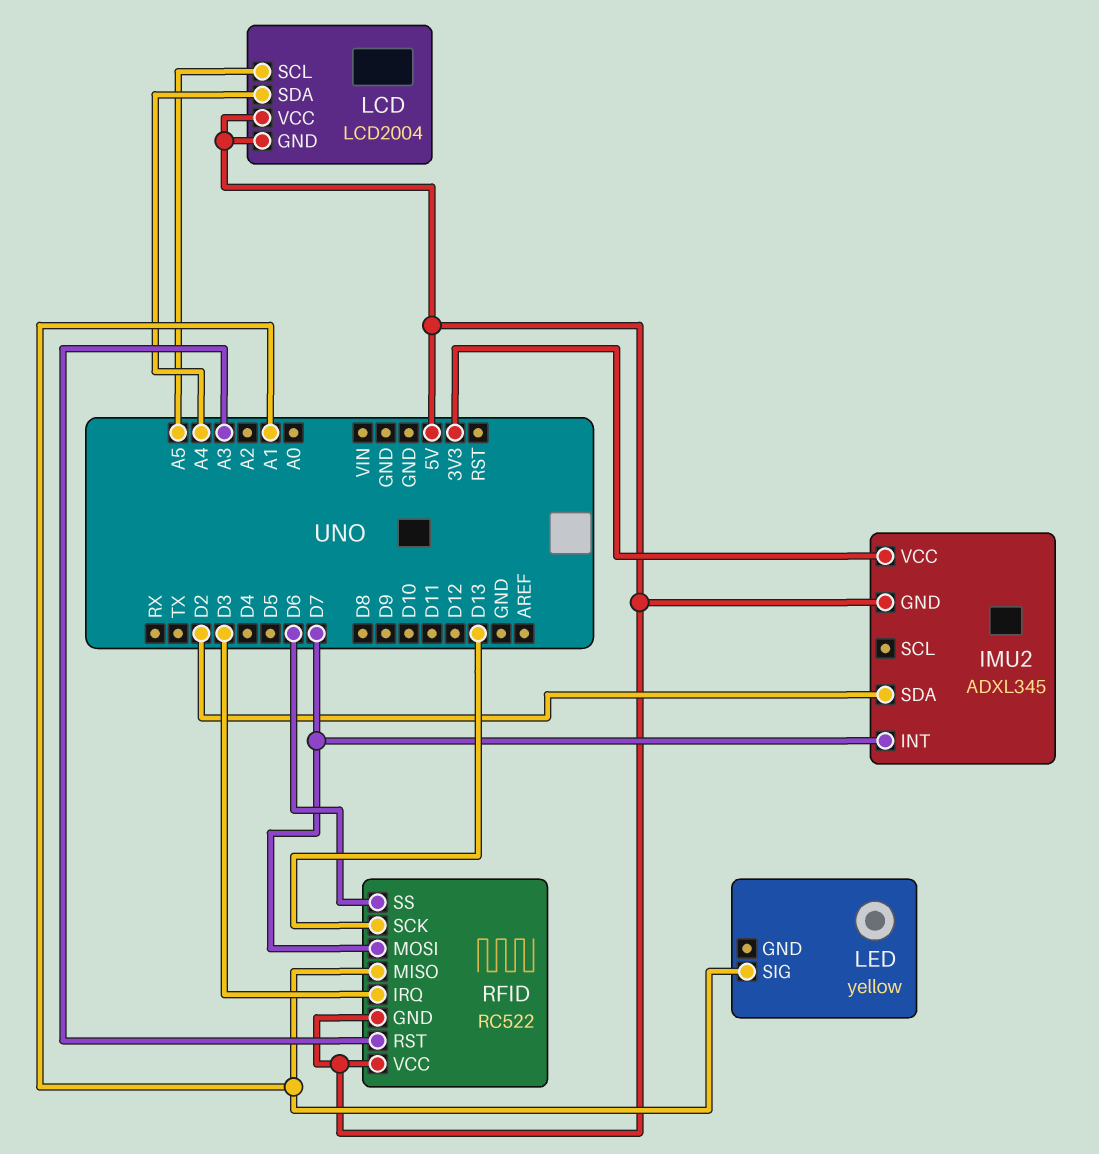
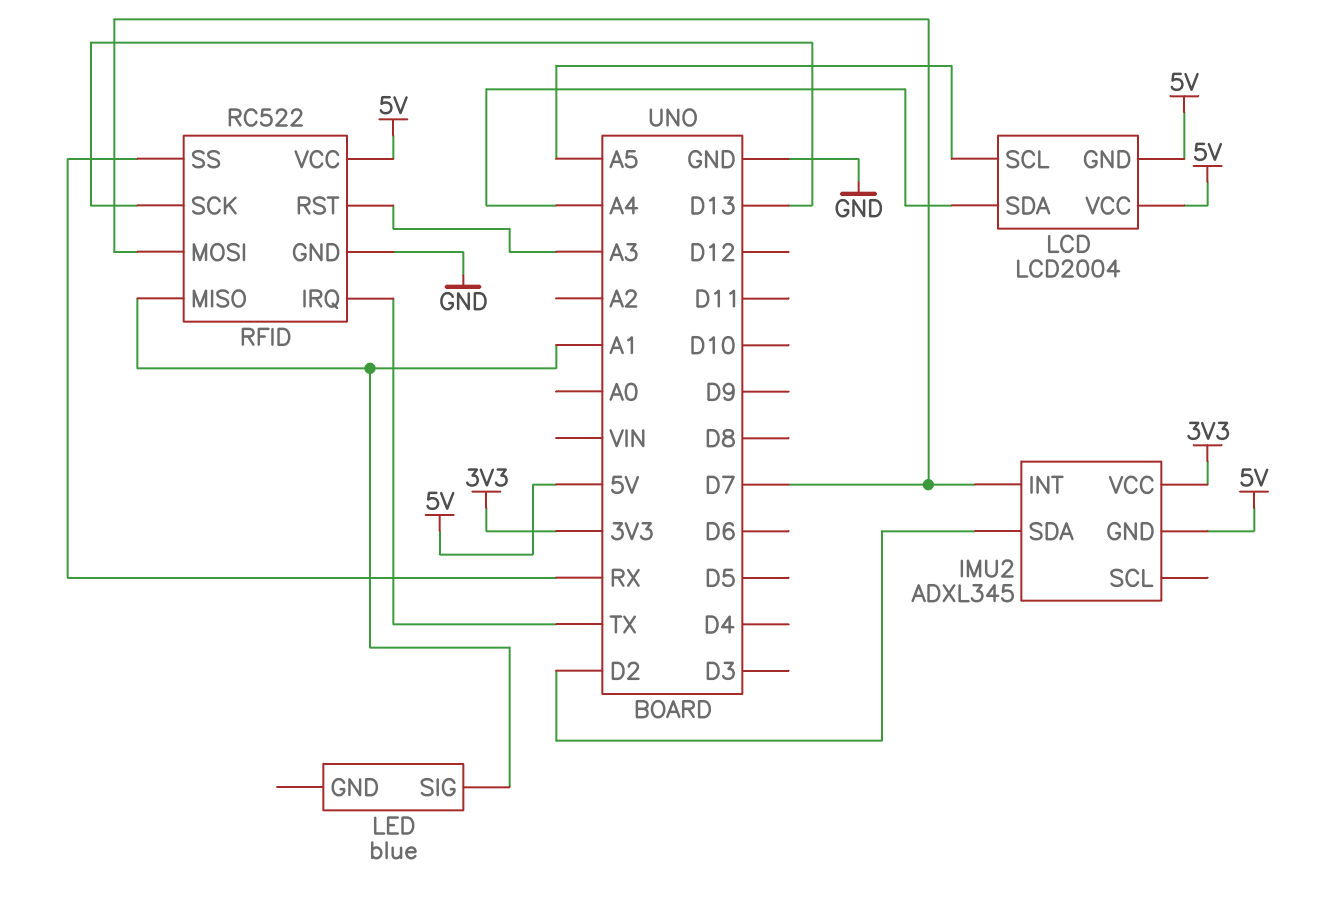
LED: yellow -> blue
RFID pin GND: 5V -> GND
RFID pin IRQ: D3 -> TX
RFID pin SS: D6 -> RX

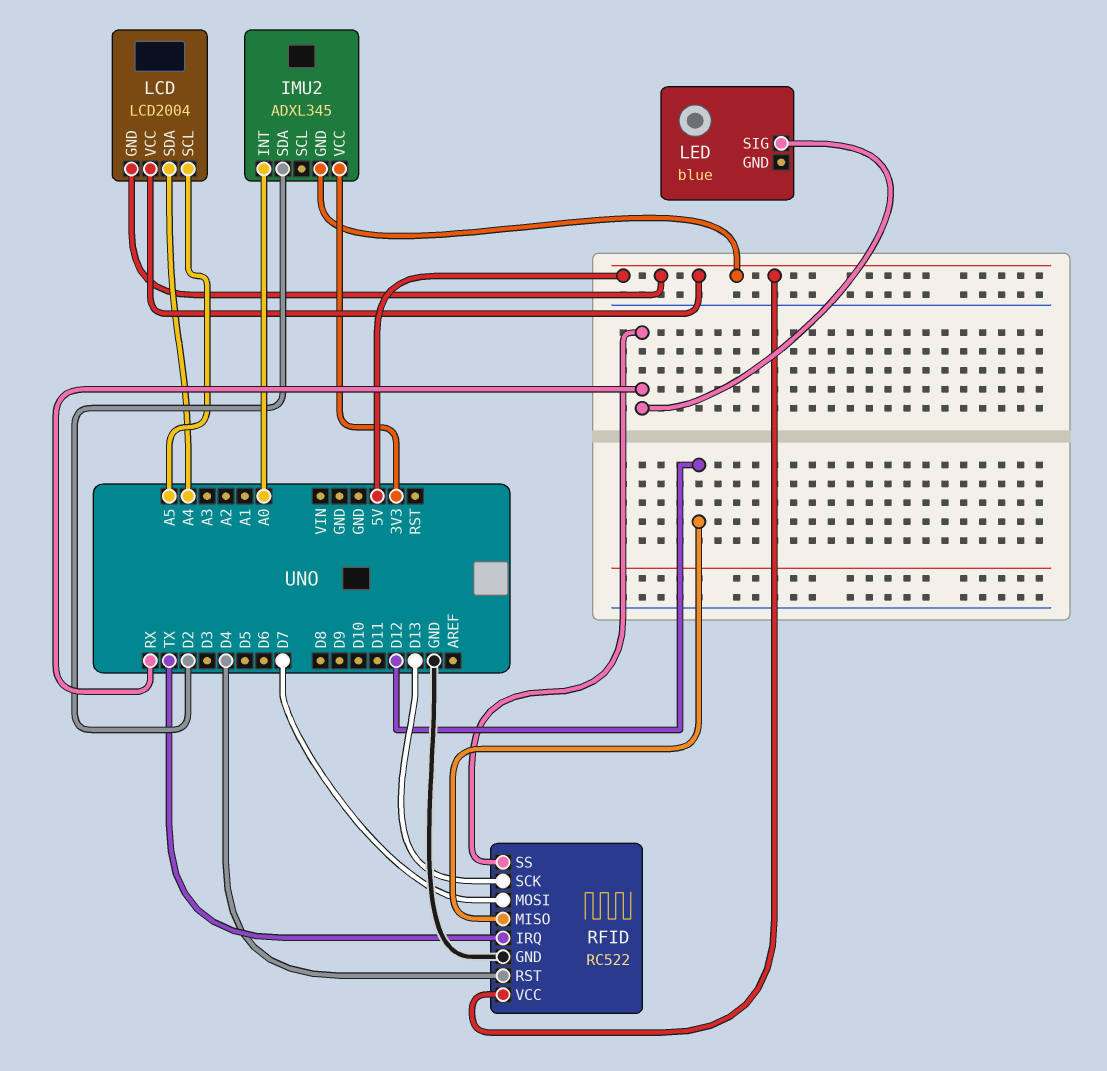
IMU2 pin INT: D7 -> A0
LED pin SIG: A1 -> RX
RFID pin MISO: A1 -> D12
RFID pin RST: A3 -> D4

